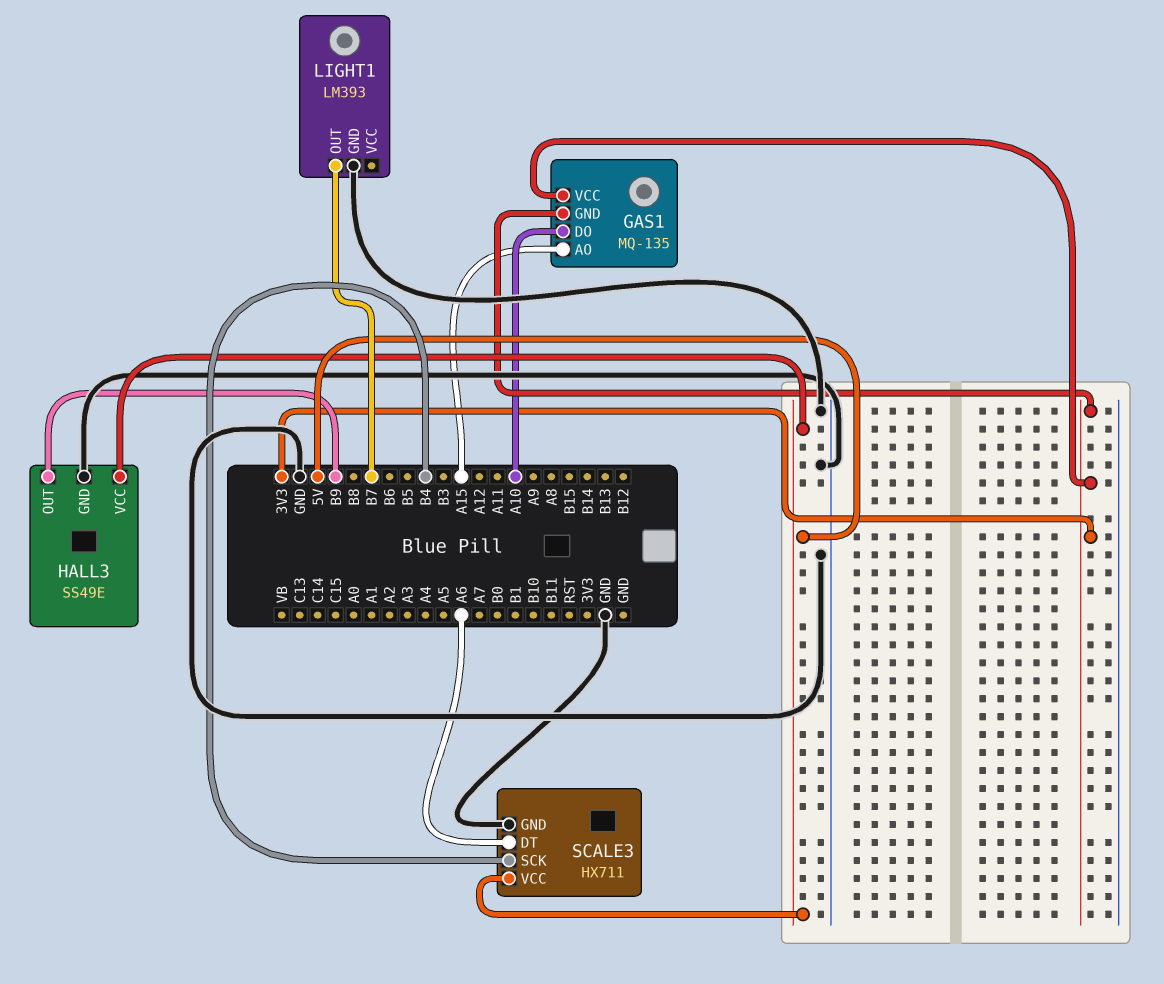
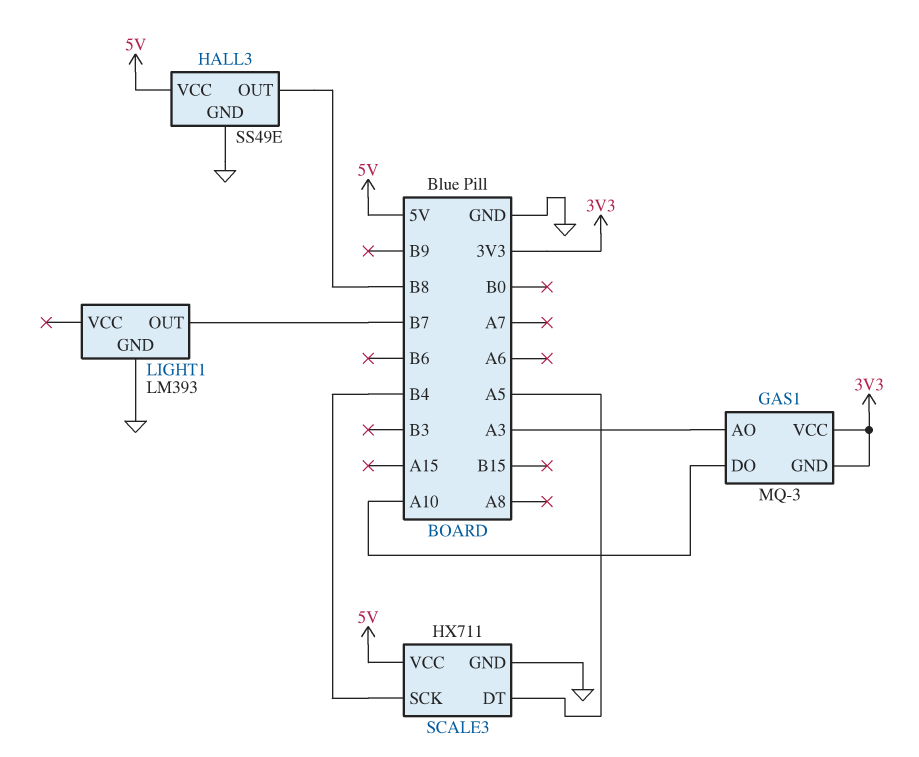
GAS1: MQ-135 -> MQ-3
GAS1 pin AO: A15 -> A3
HALL3 pin OUT: B9 -> B8
SCALE3 pin DT: A6 -> A5

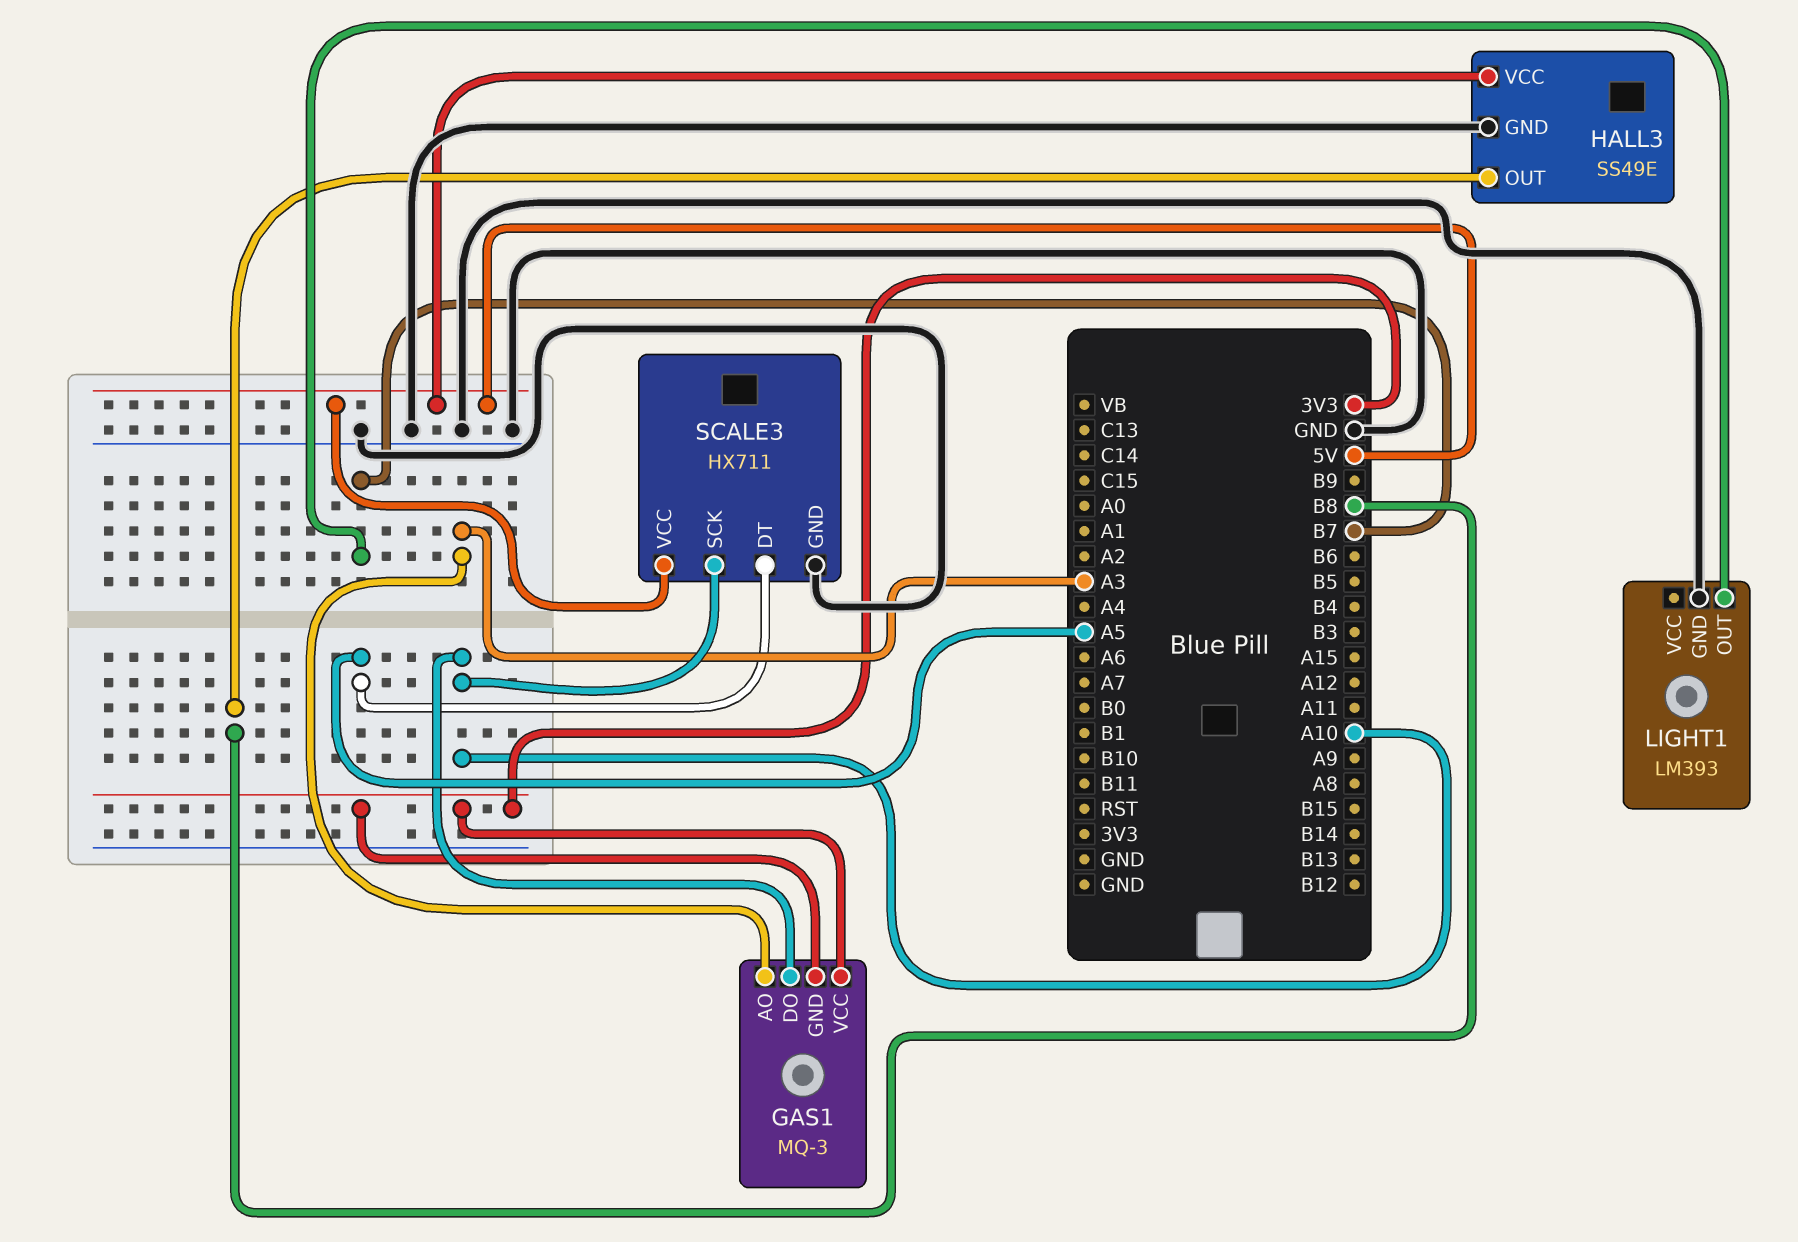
SCALE3 pin SCK: B4 -> A10

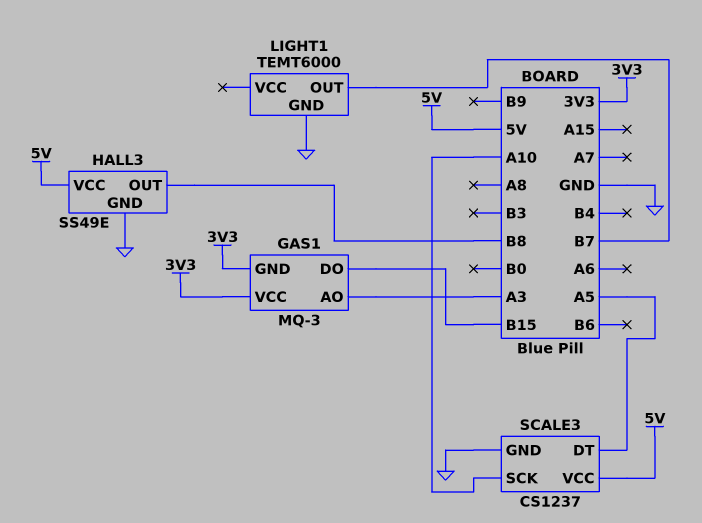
GAS1 pin DO: A10 -> B15
LIGHT1: LM393 -> TEMT6000
SCALE3: HX711 -> CS1237

